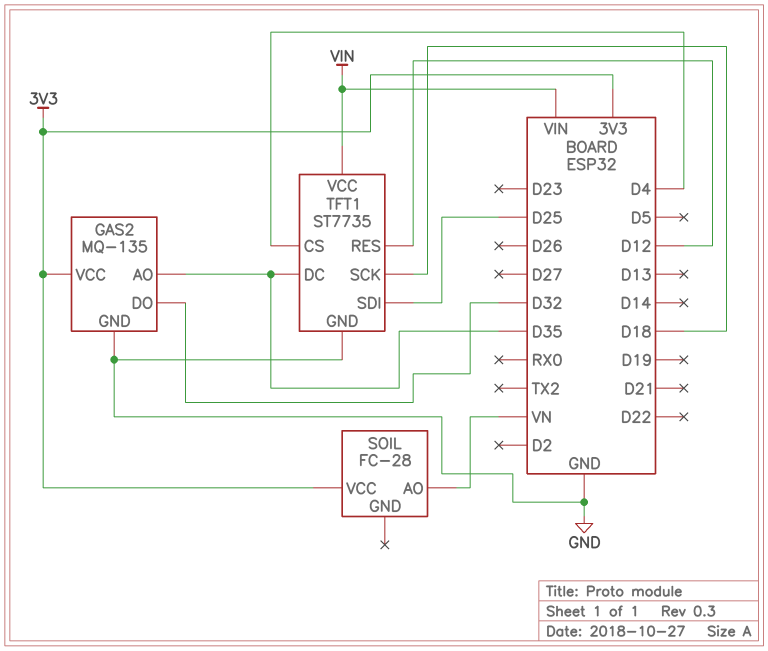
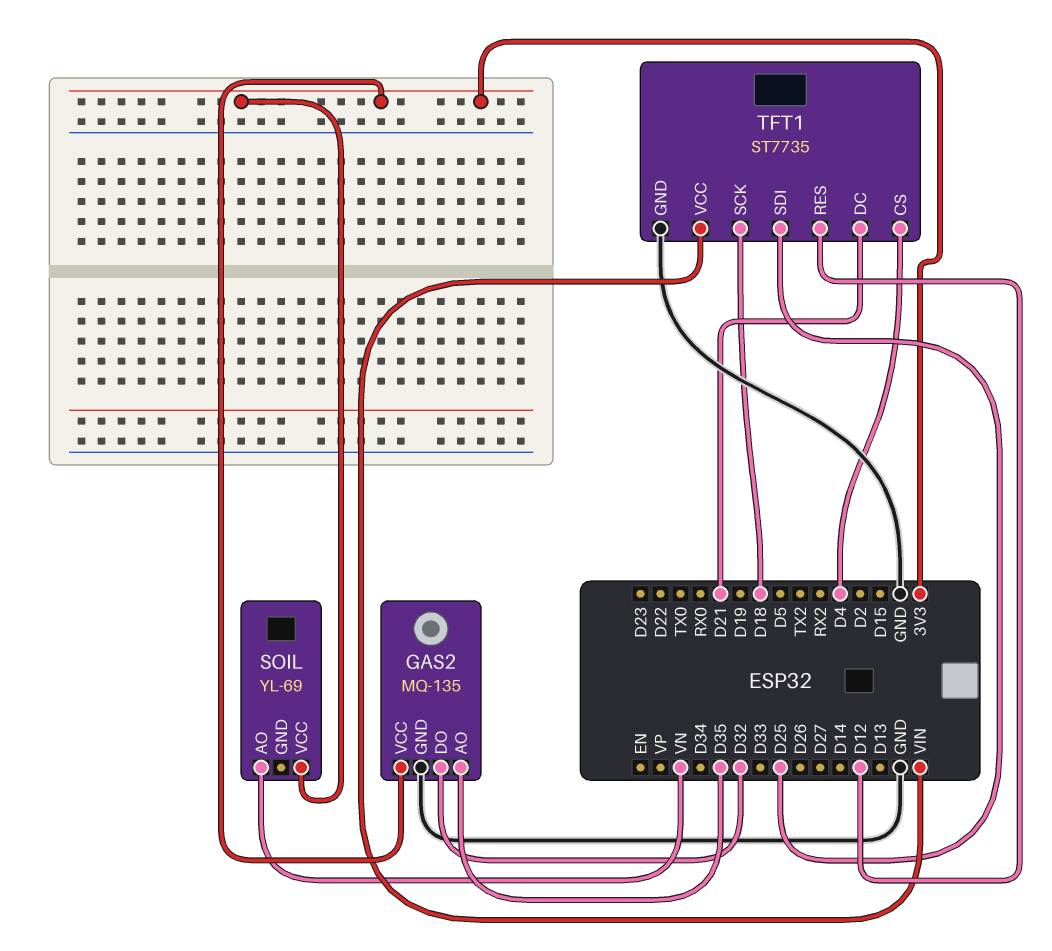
SOIL: FC-28 -> YL-69
TFT1 pin DC: D35 -> D21

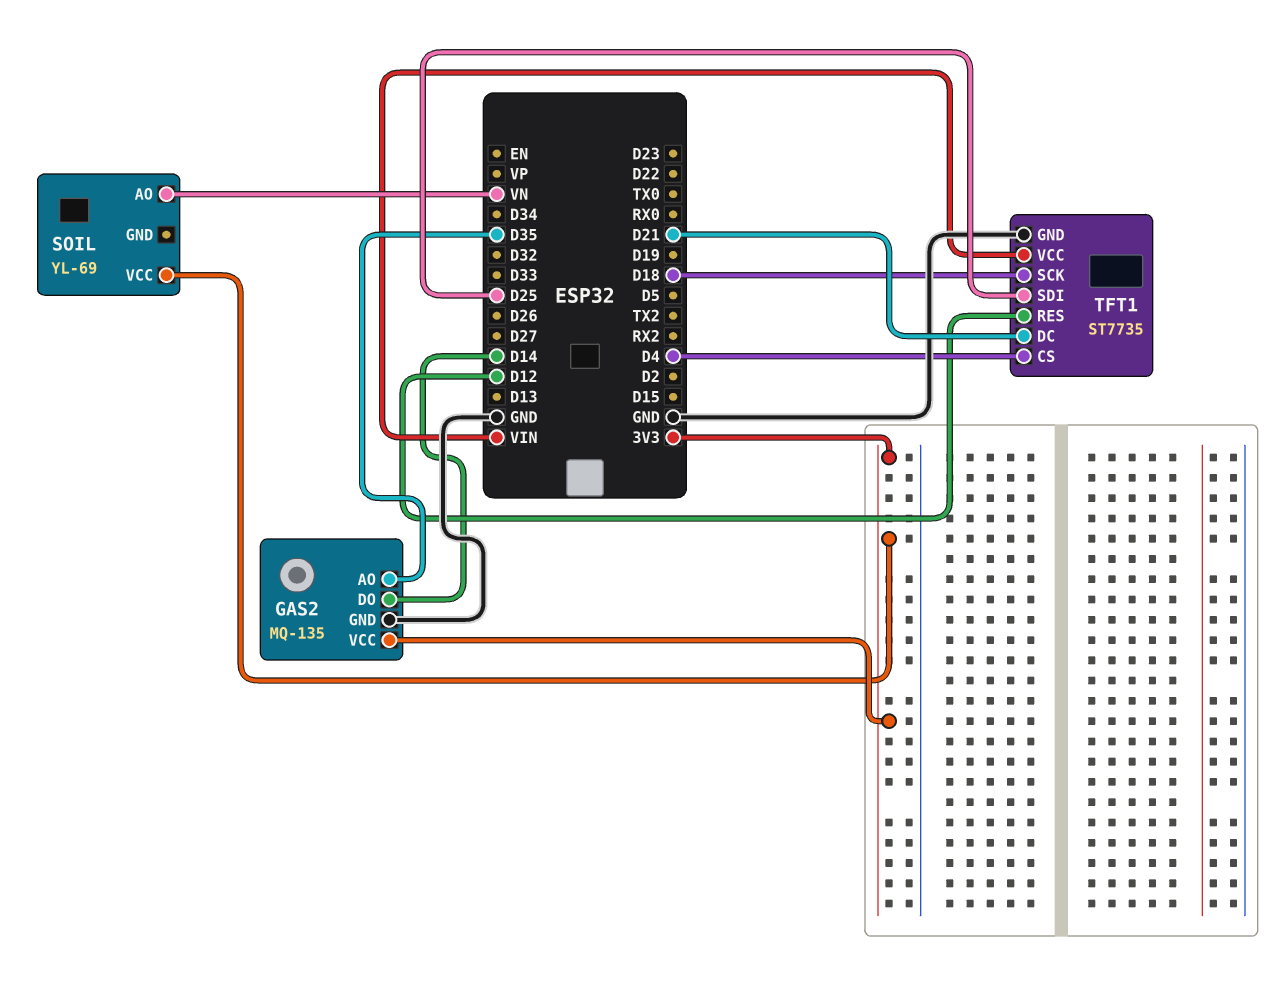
GAS2 pin DO: D32 -> D14

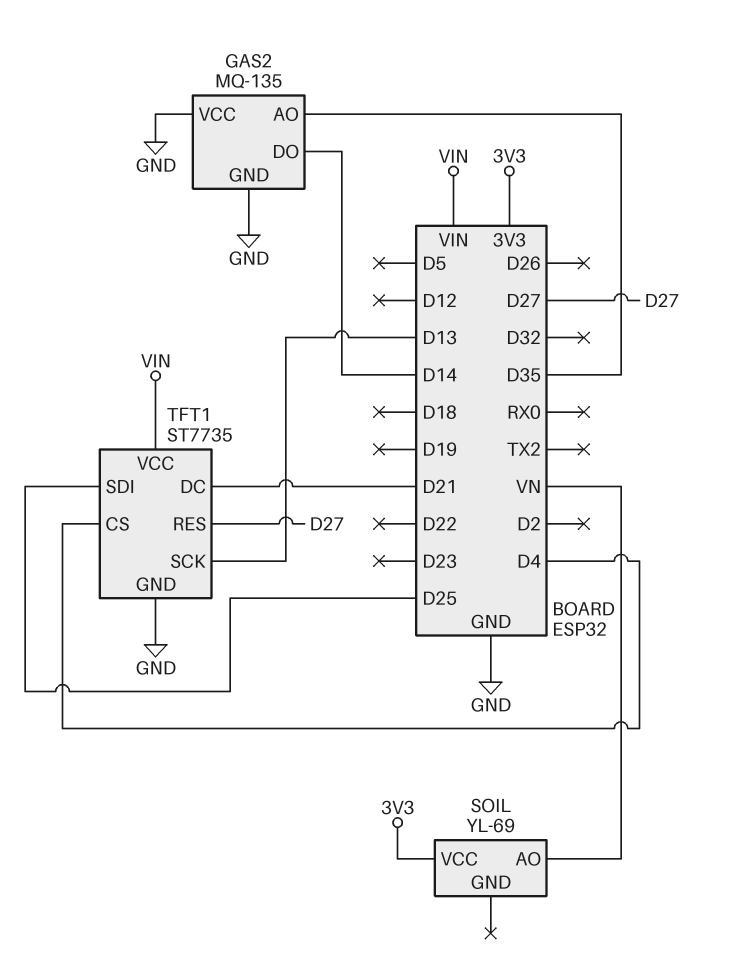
GAS2 pin VCC: 3V3 -> GND
TFT1 pin RES: D12 -> D27
TFT1 pin SCK: D18 -> D13

